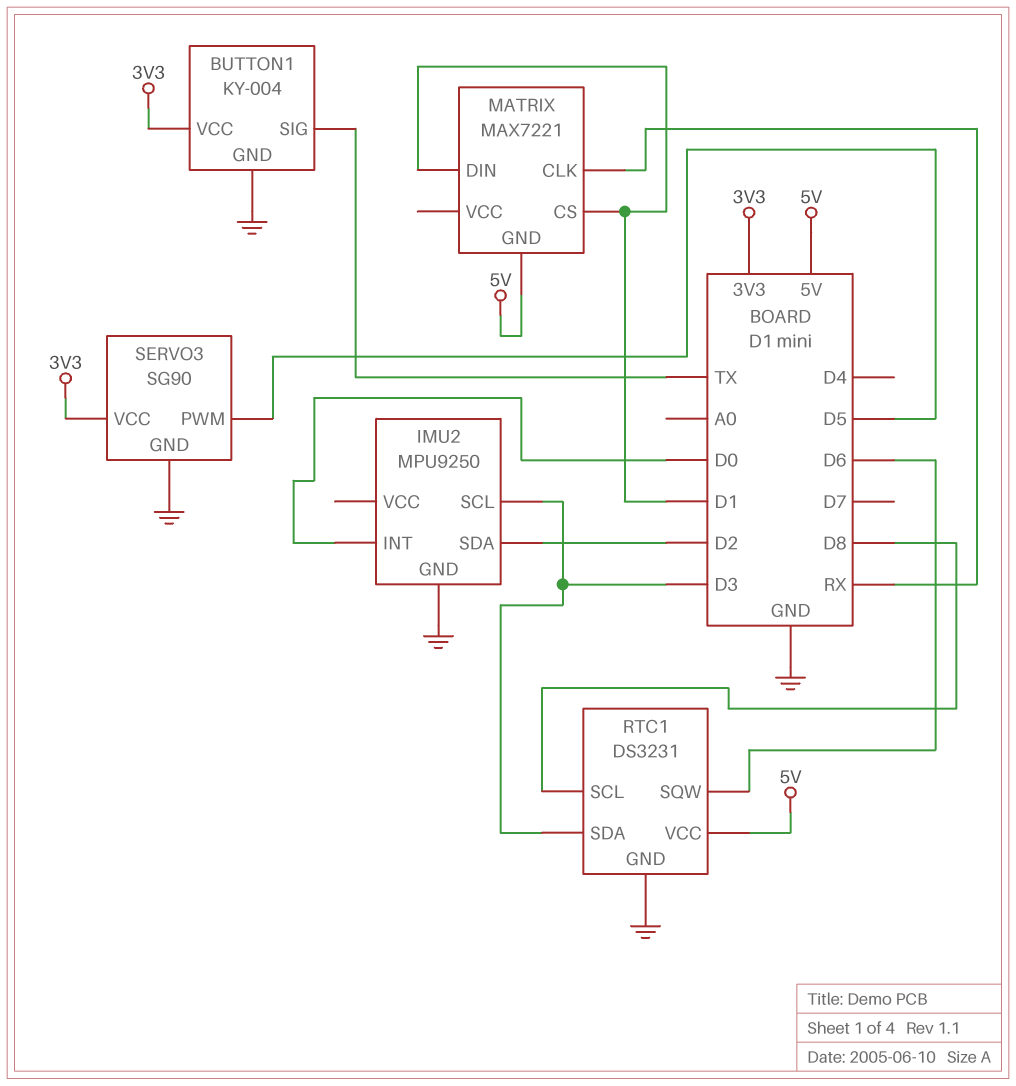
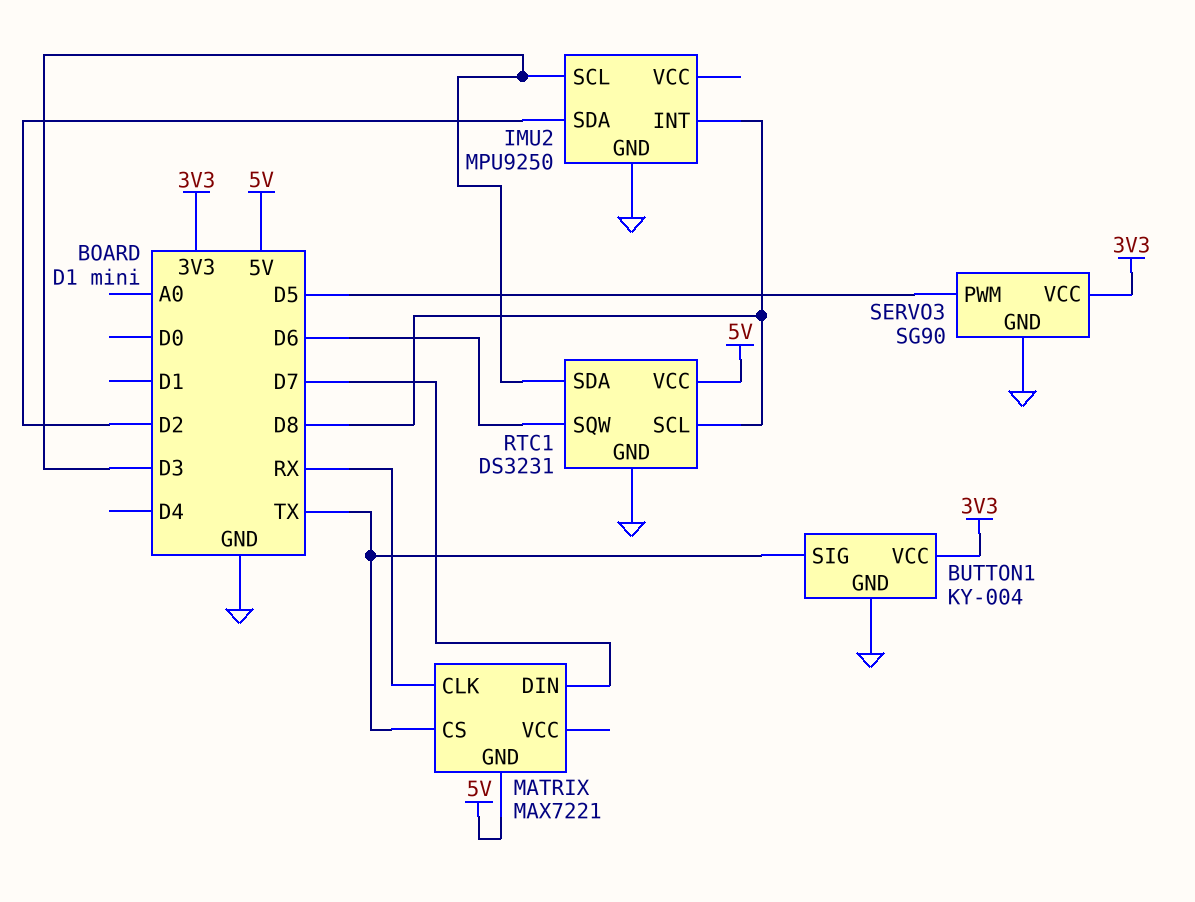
IMU2 pin INT: D0 -> D8
MATRIX pin CS: D1 -> TX
MATRIX pin DIN: D1 -> D7

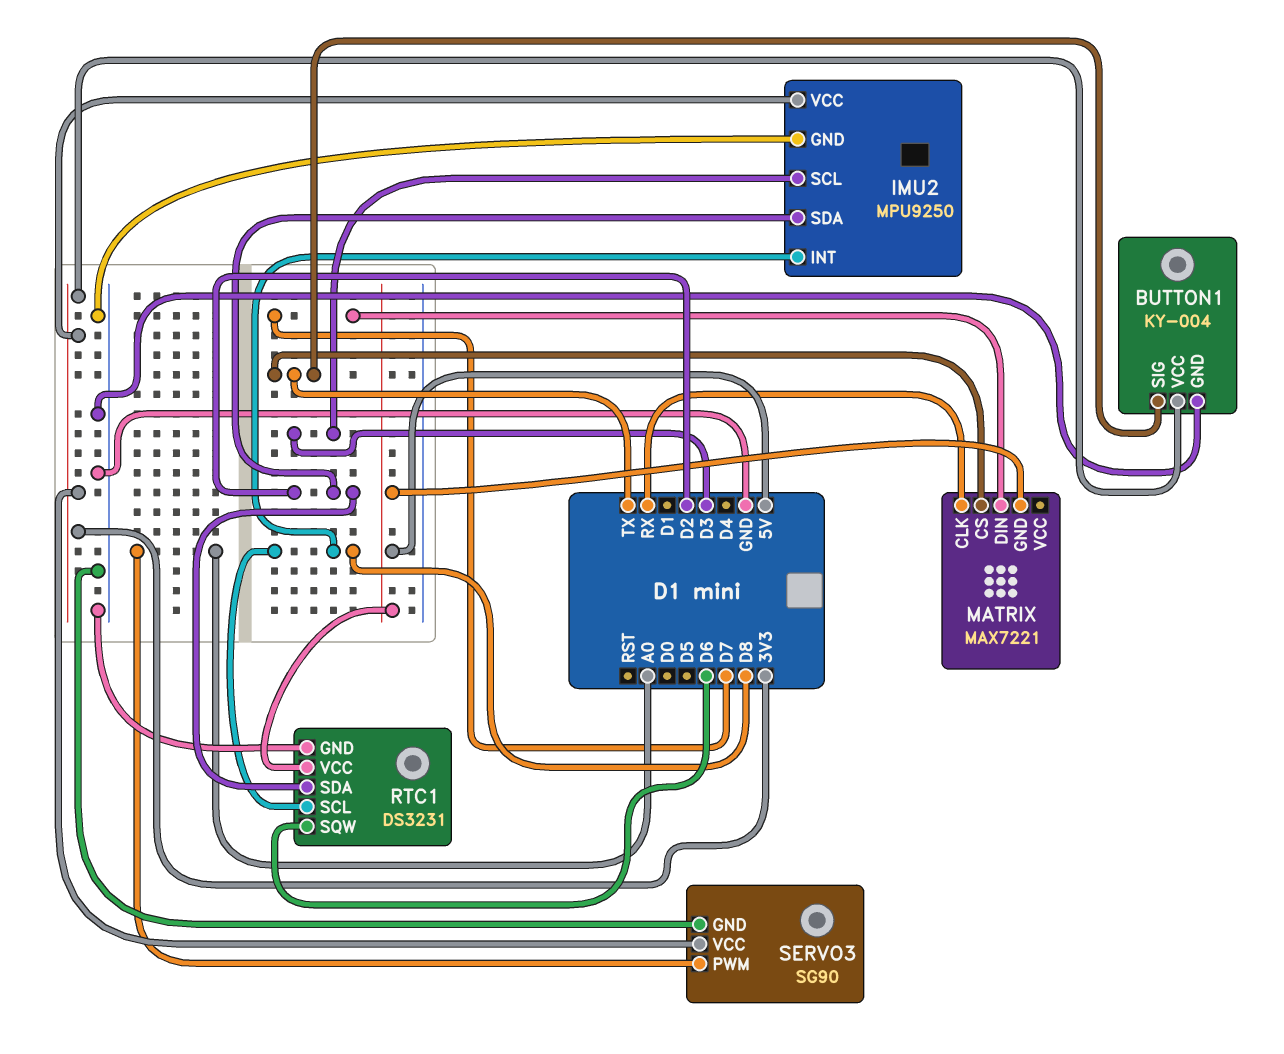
IMU2 pin VCC: none -> 3V3
RTC1 pin SDA: D3 -> D2
SERVO3 pin PWM: D5 -> A0

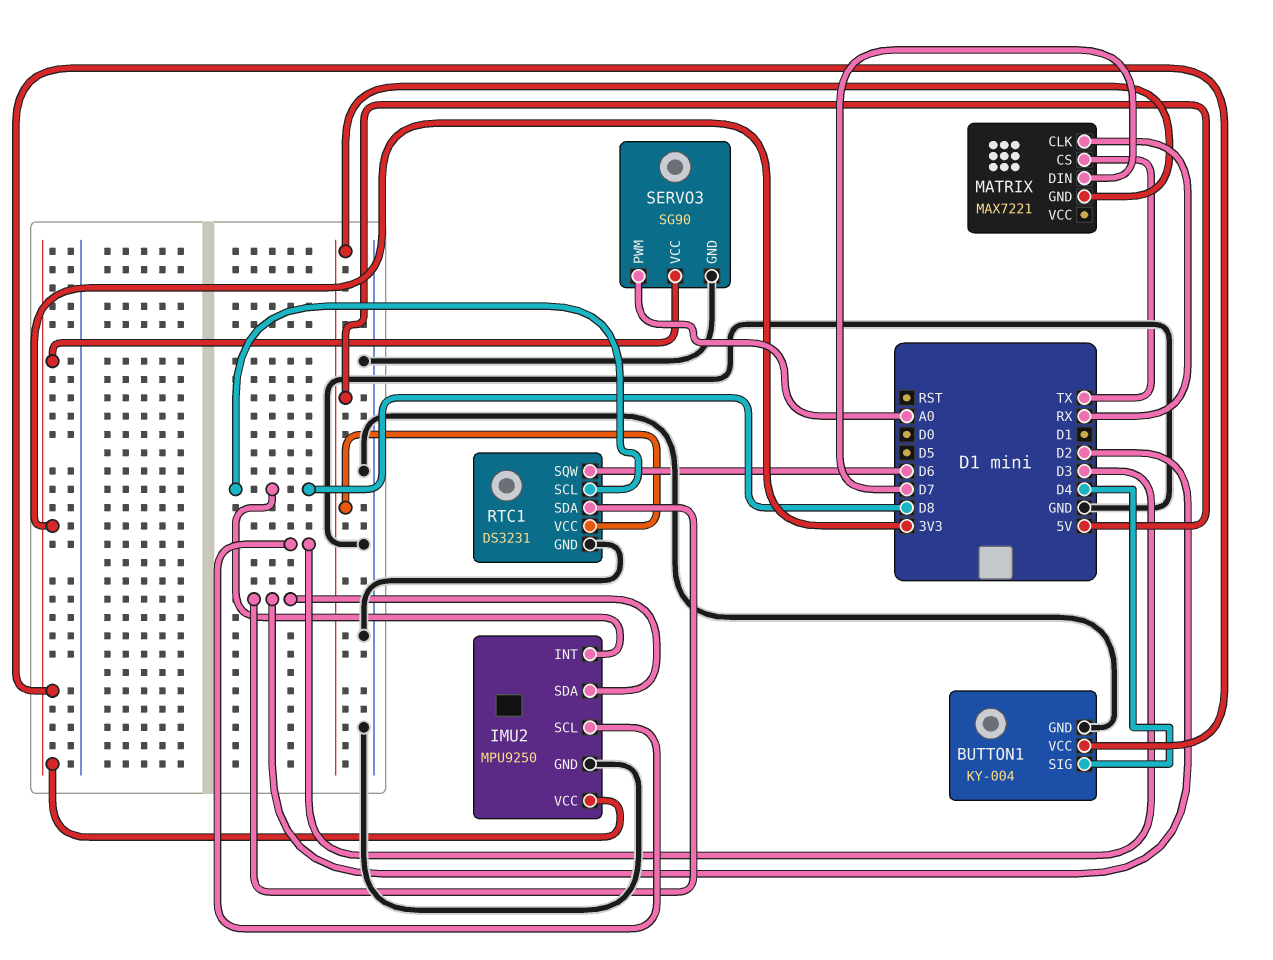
BUTTON1 pin SIG: TX -> D4

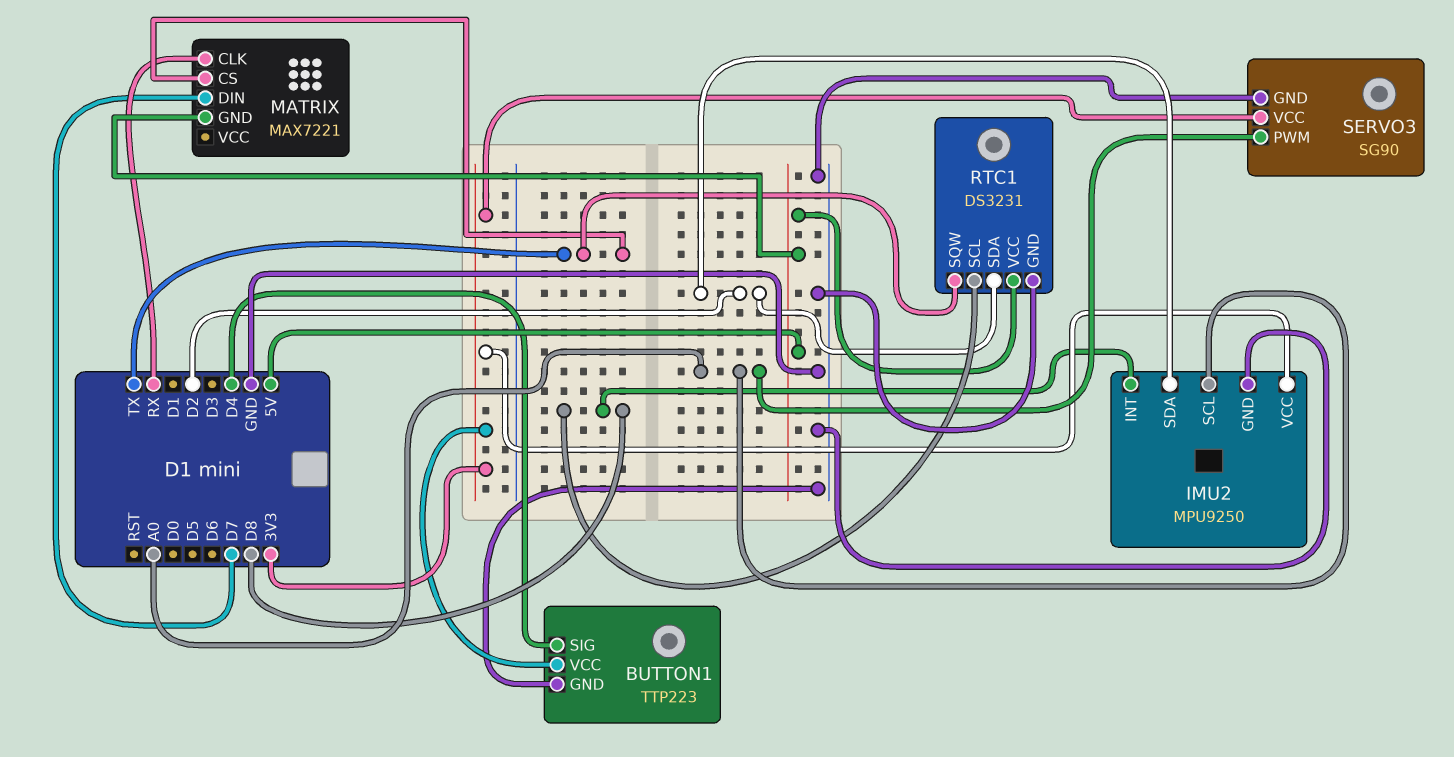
BUTTON1: KY-004 -> TTP223
IMU2 pin SCL: D3 -> A0
RTC1 pin SQW: D6 -> TX

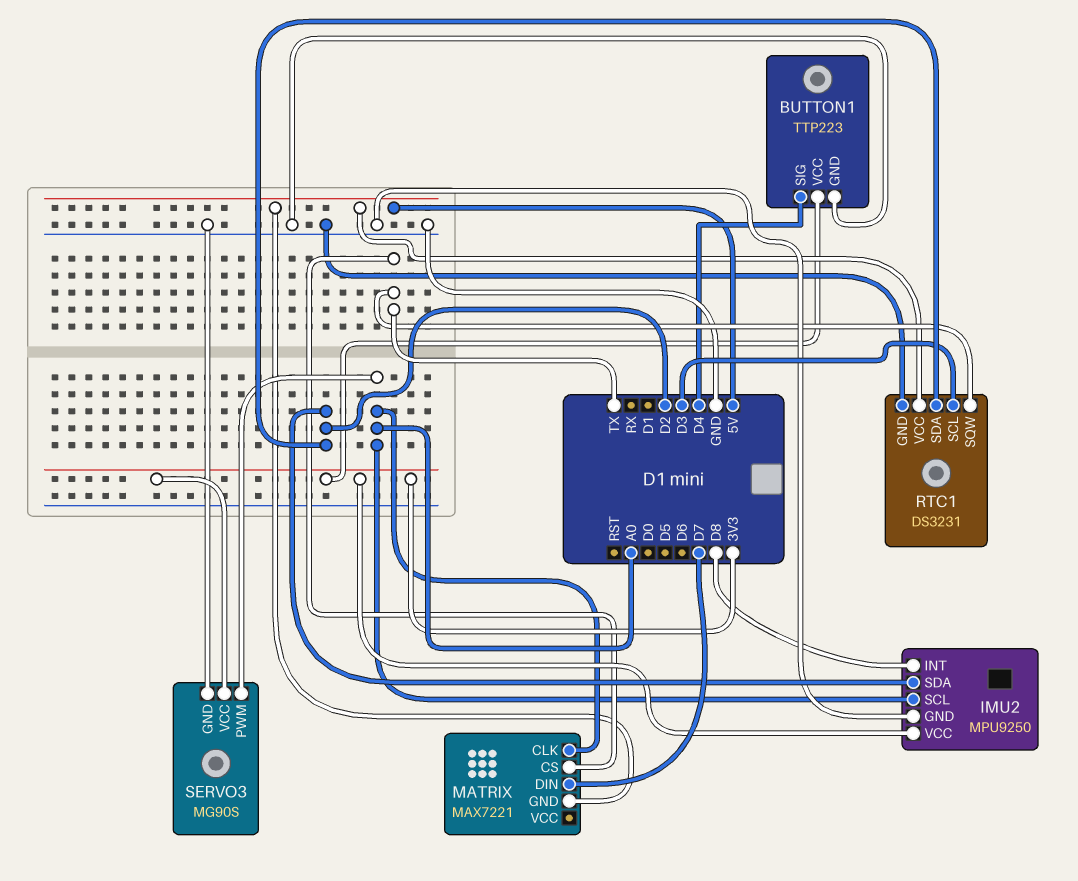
MATRIX pin CLK: RX -> A0
RTC1 pin SCL: D8 -> D3
SERVO3: SG90 -> MG90S

